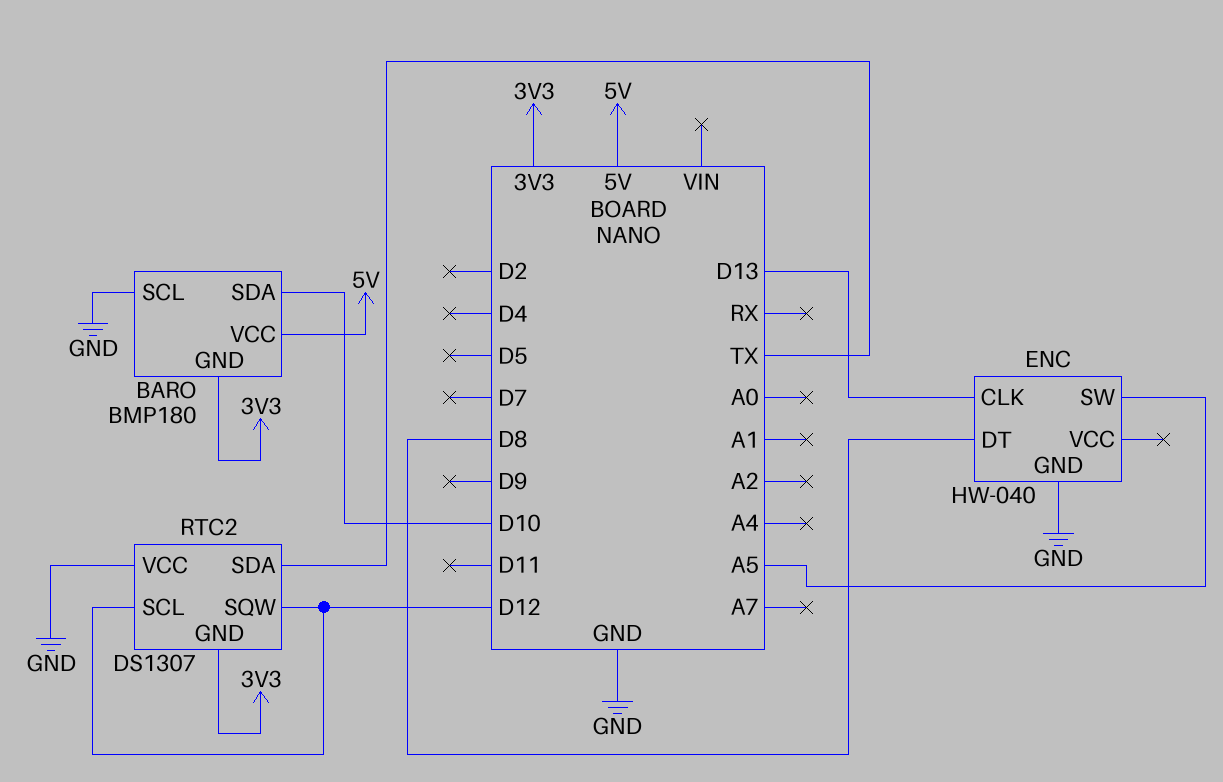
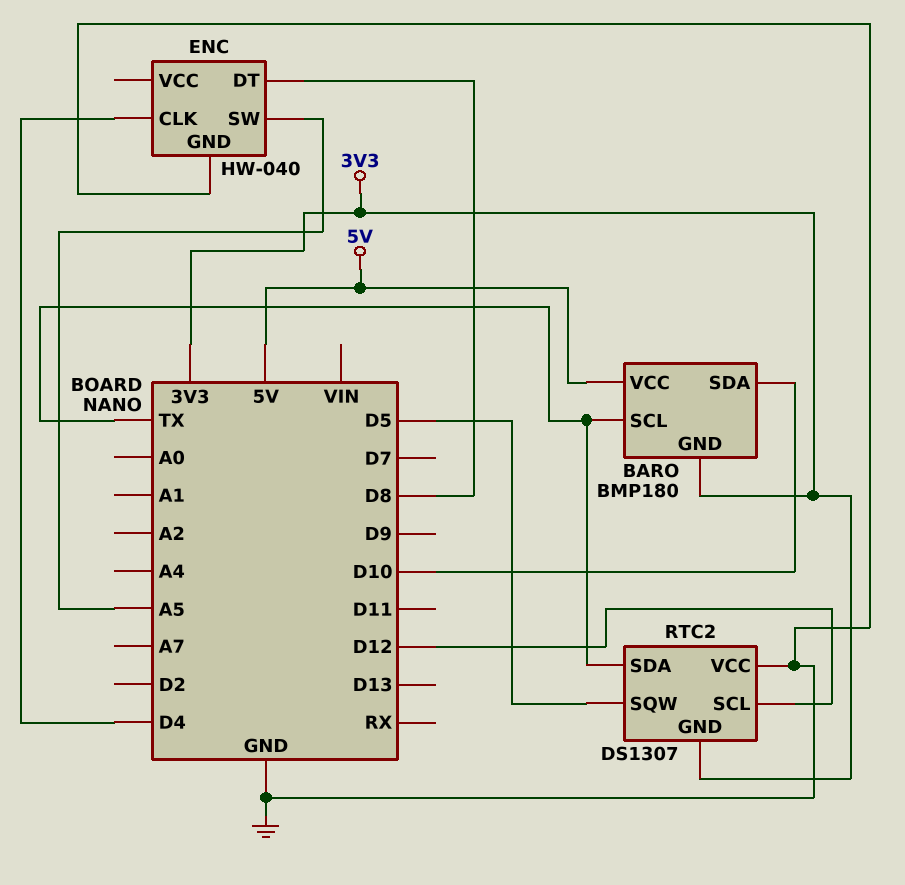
BARO pin SCL: GND -> TX
ENC pin CLK: D13 -> D4
RTC2 pin SQW: D12 -> D5

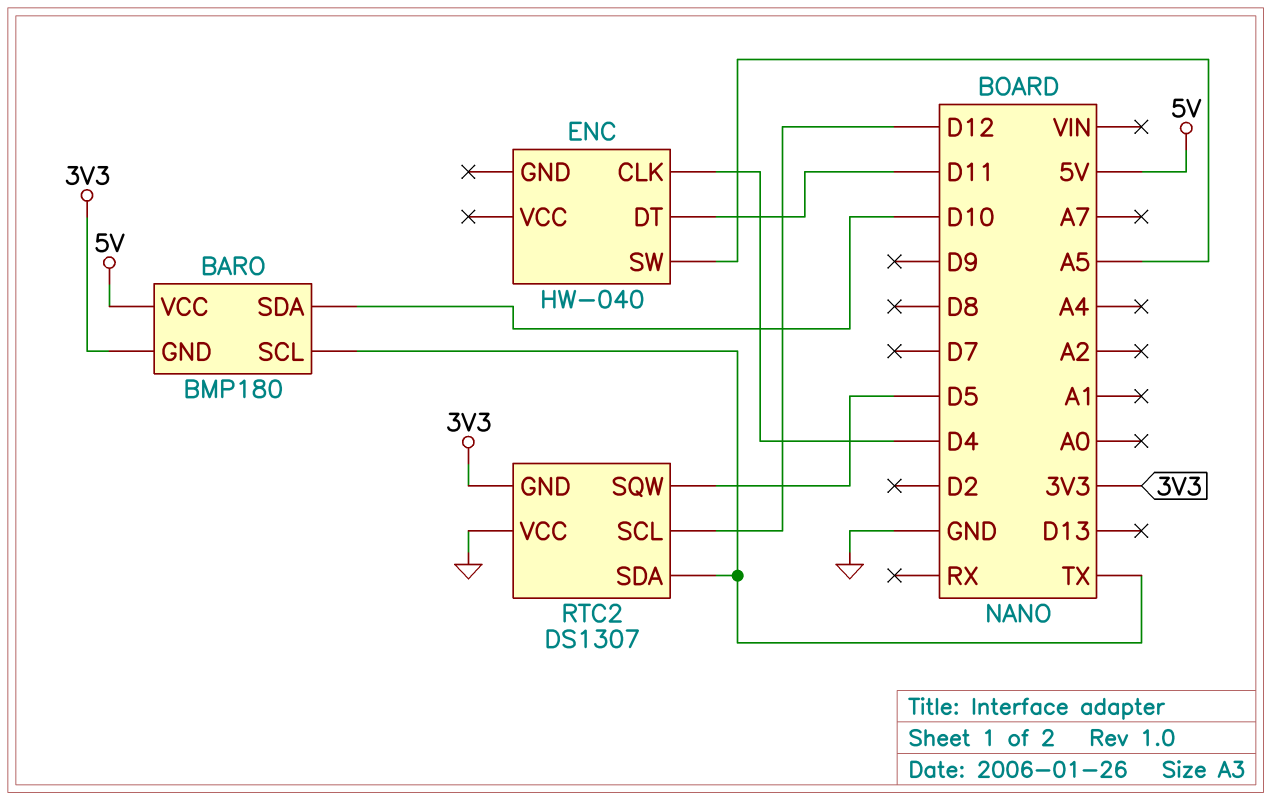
ENC pin DT: D8 -> D11
ENC pin GND: GND -> none

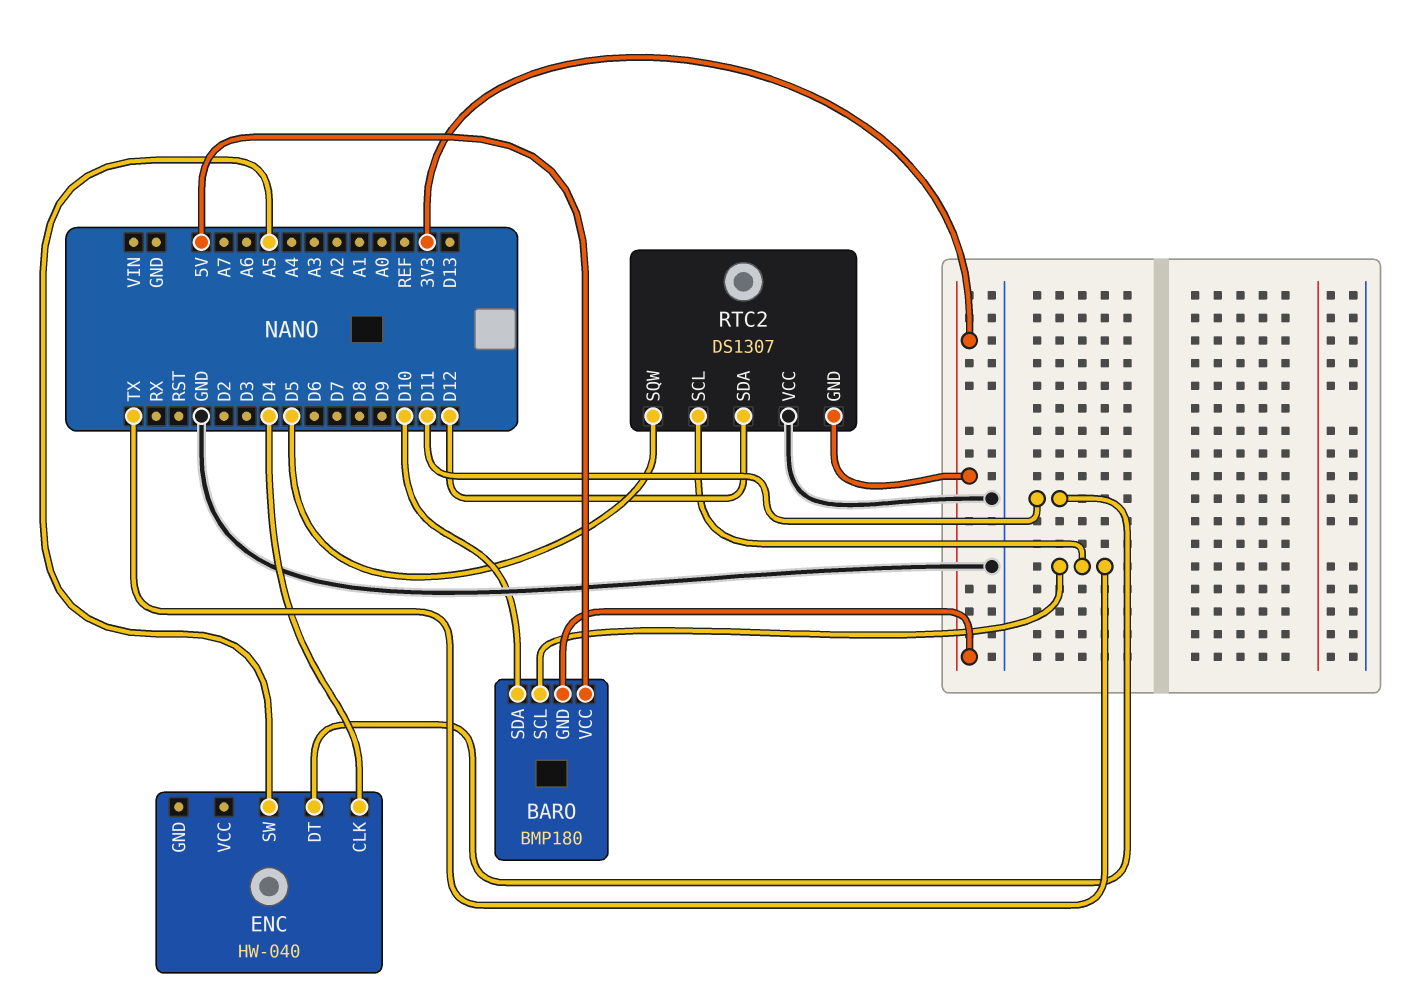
RTC2 pin SCL: D12 -> TX
RTC2 pin SDA: TX -> D12

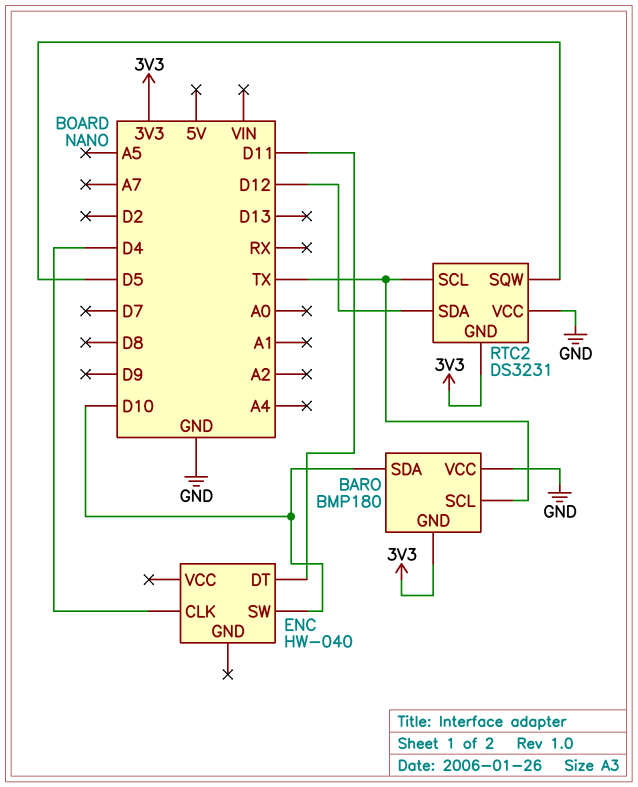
BARO pin VCC: 5V -> GND
ENC pin SW: A5 -> D10
RTC2: DS1307 -> DS3231

